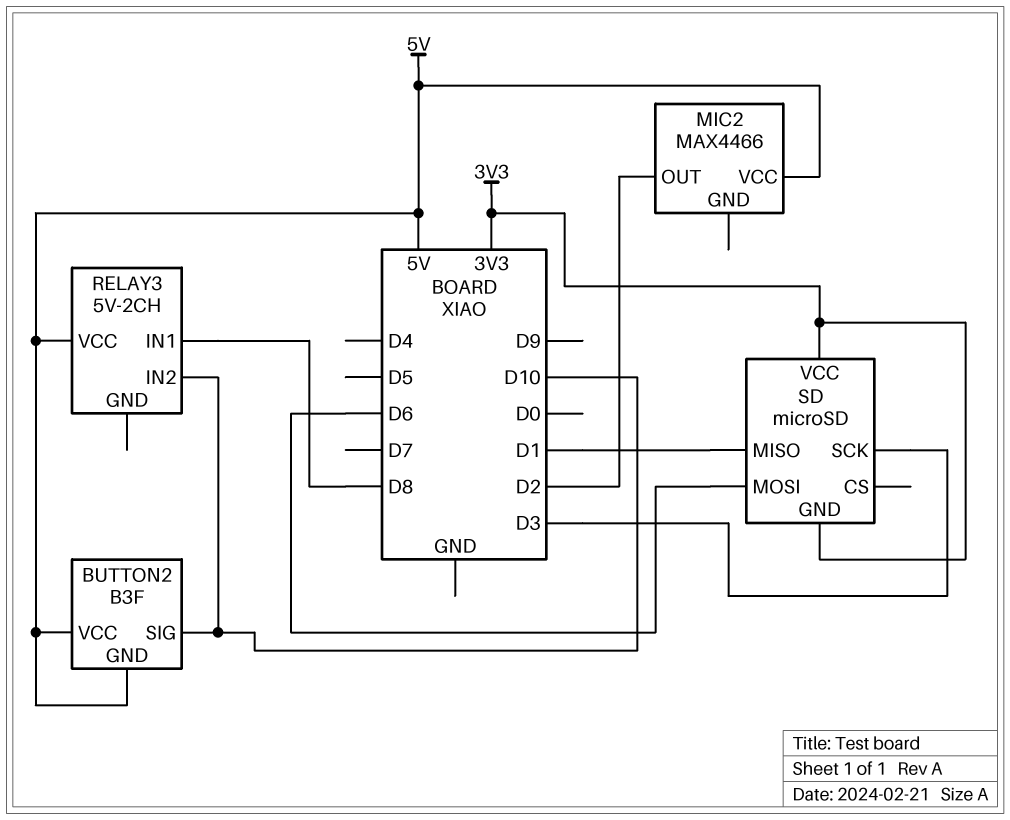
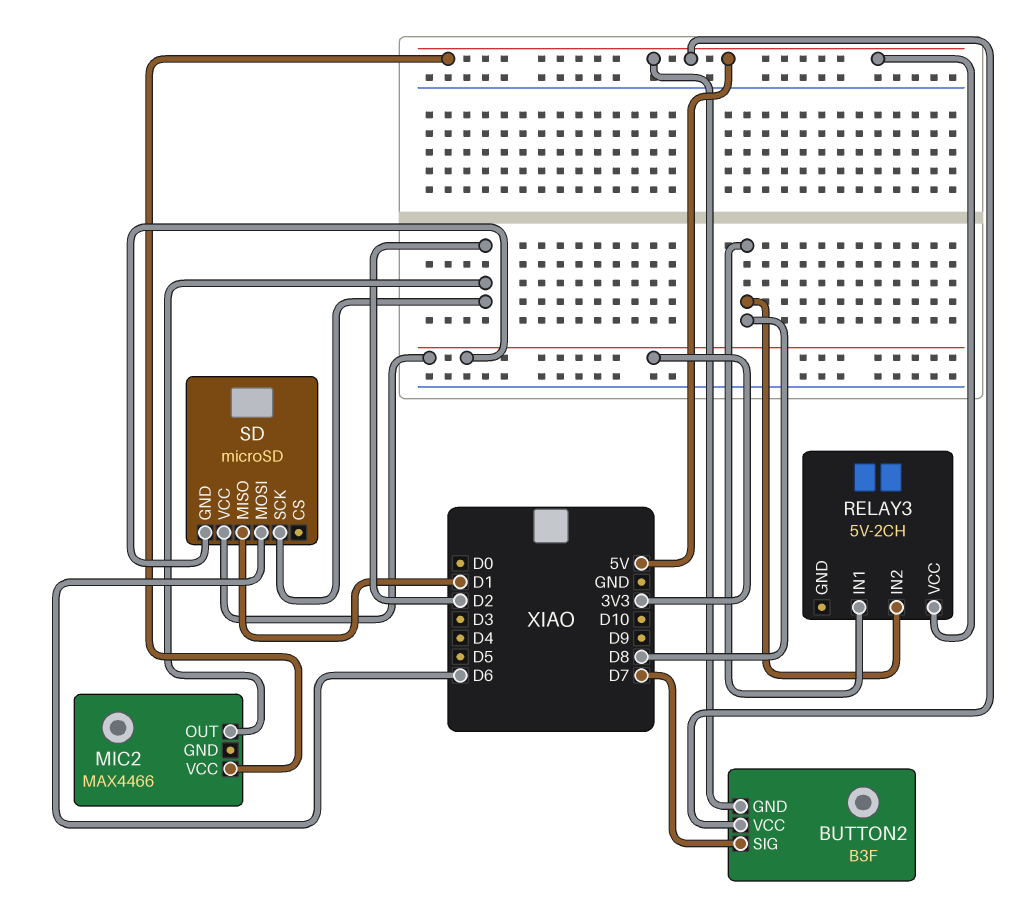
BUTTON2 pin SIG: D10 -> D7
RELAY3 pin IN2: D10 -> D8
SD pin SCK: D3 -> D2

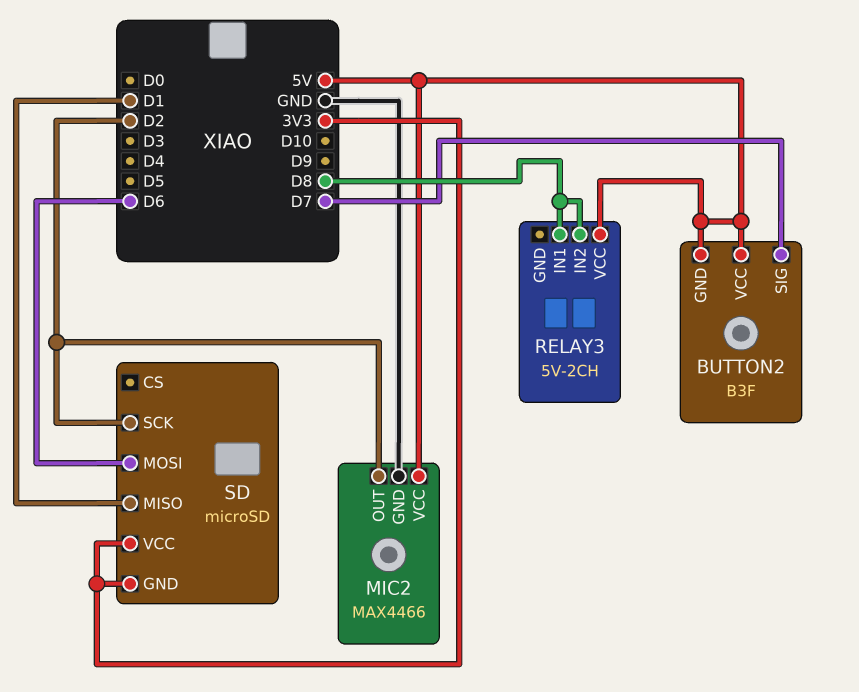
MIC2 pin GND: none -> GND

